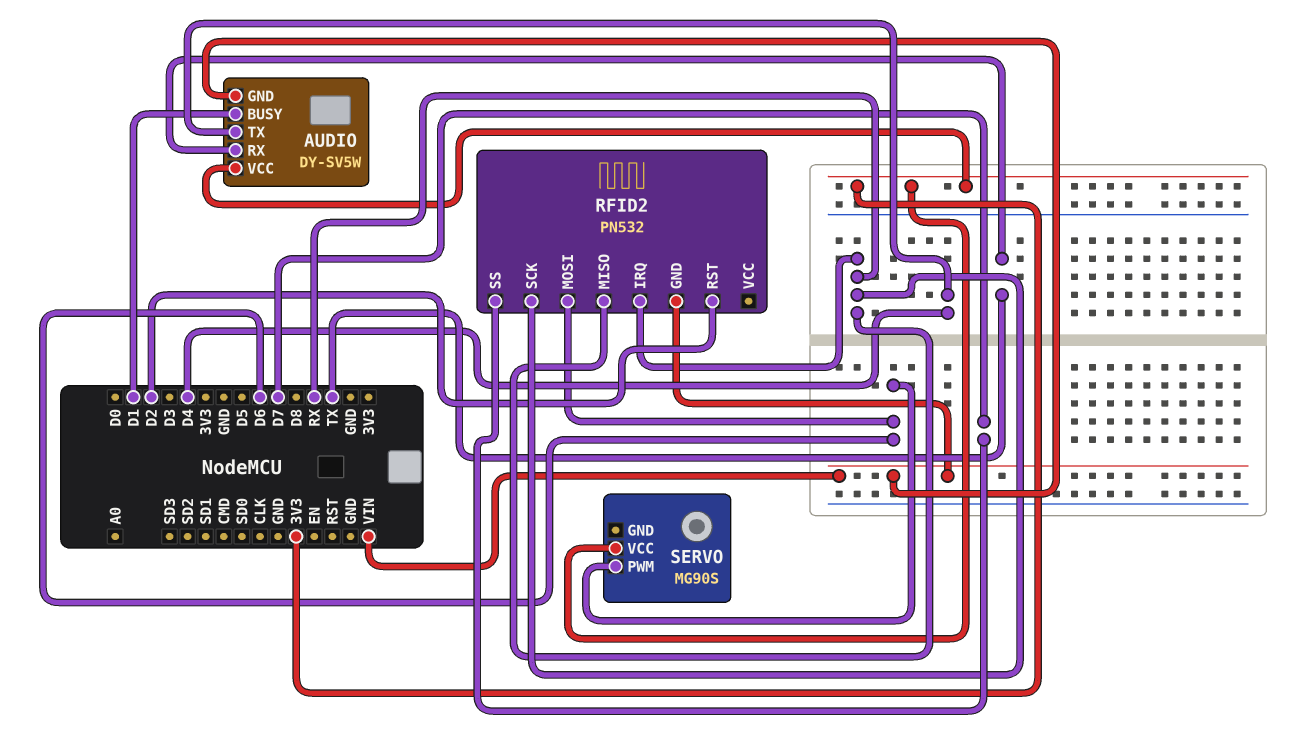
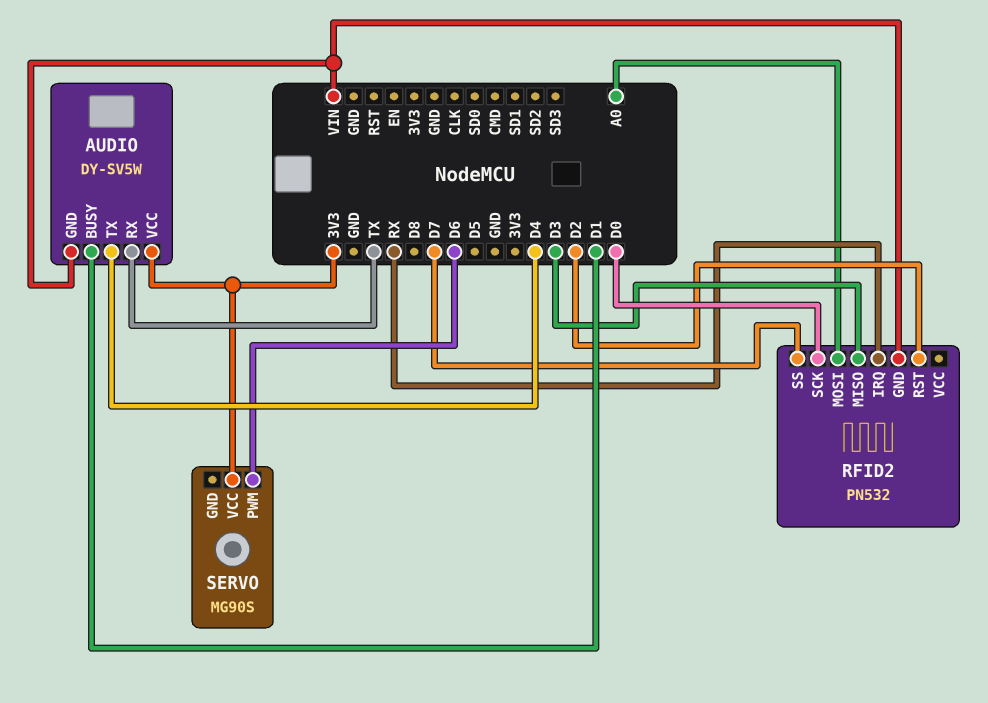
RFID2 pin MISO: RX -> D3
RFID2 pin MOSI: D6 -> A0
RFID2 pin SCK: RX -> D0

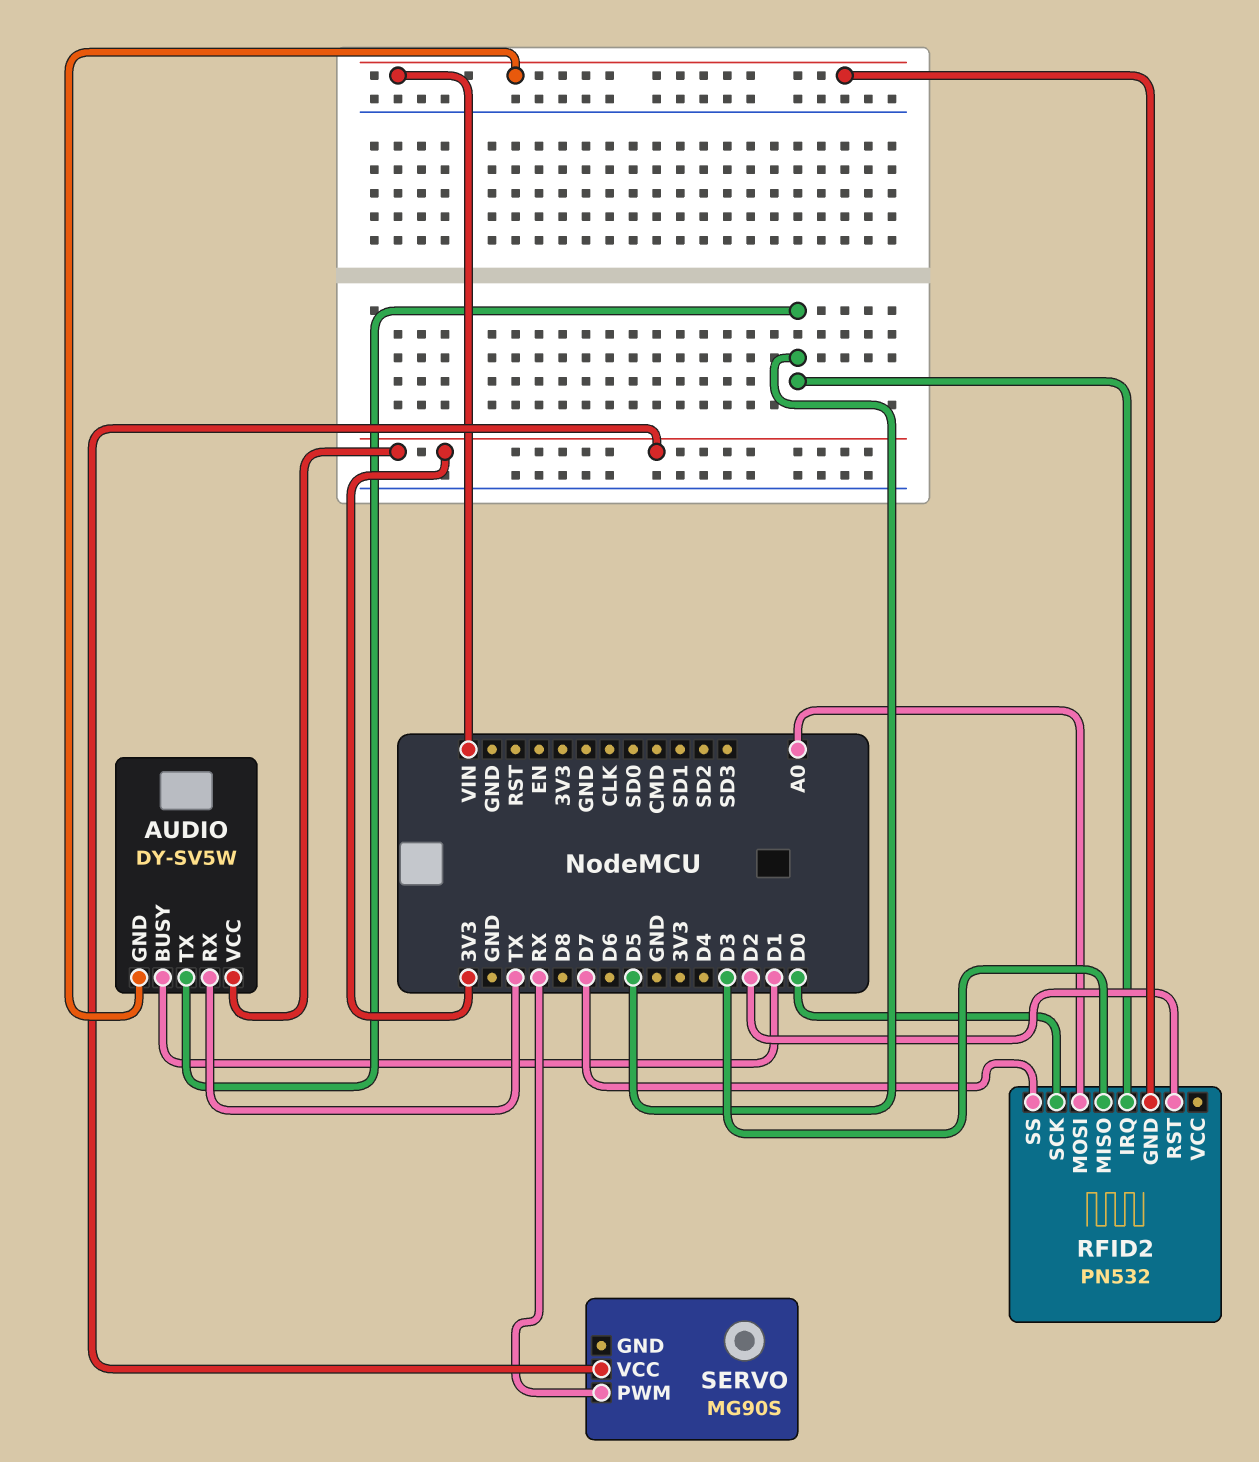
AUDIO pin TX: D4 -> D5
RFID2 pin IRQ: RX -> D5
SERVO pin PWM: D6 -> RX

